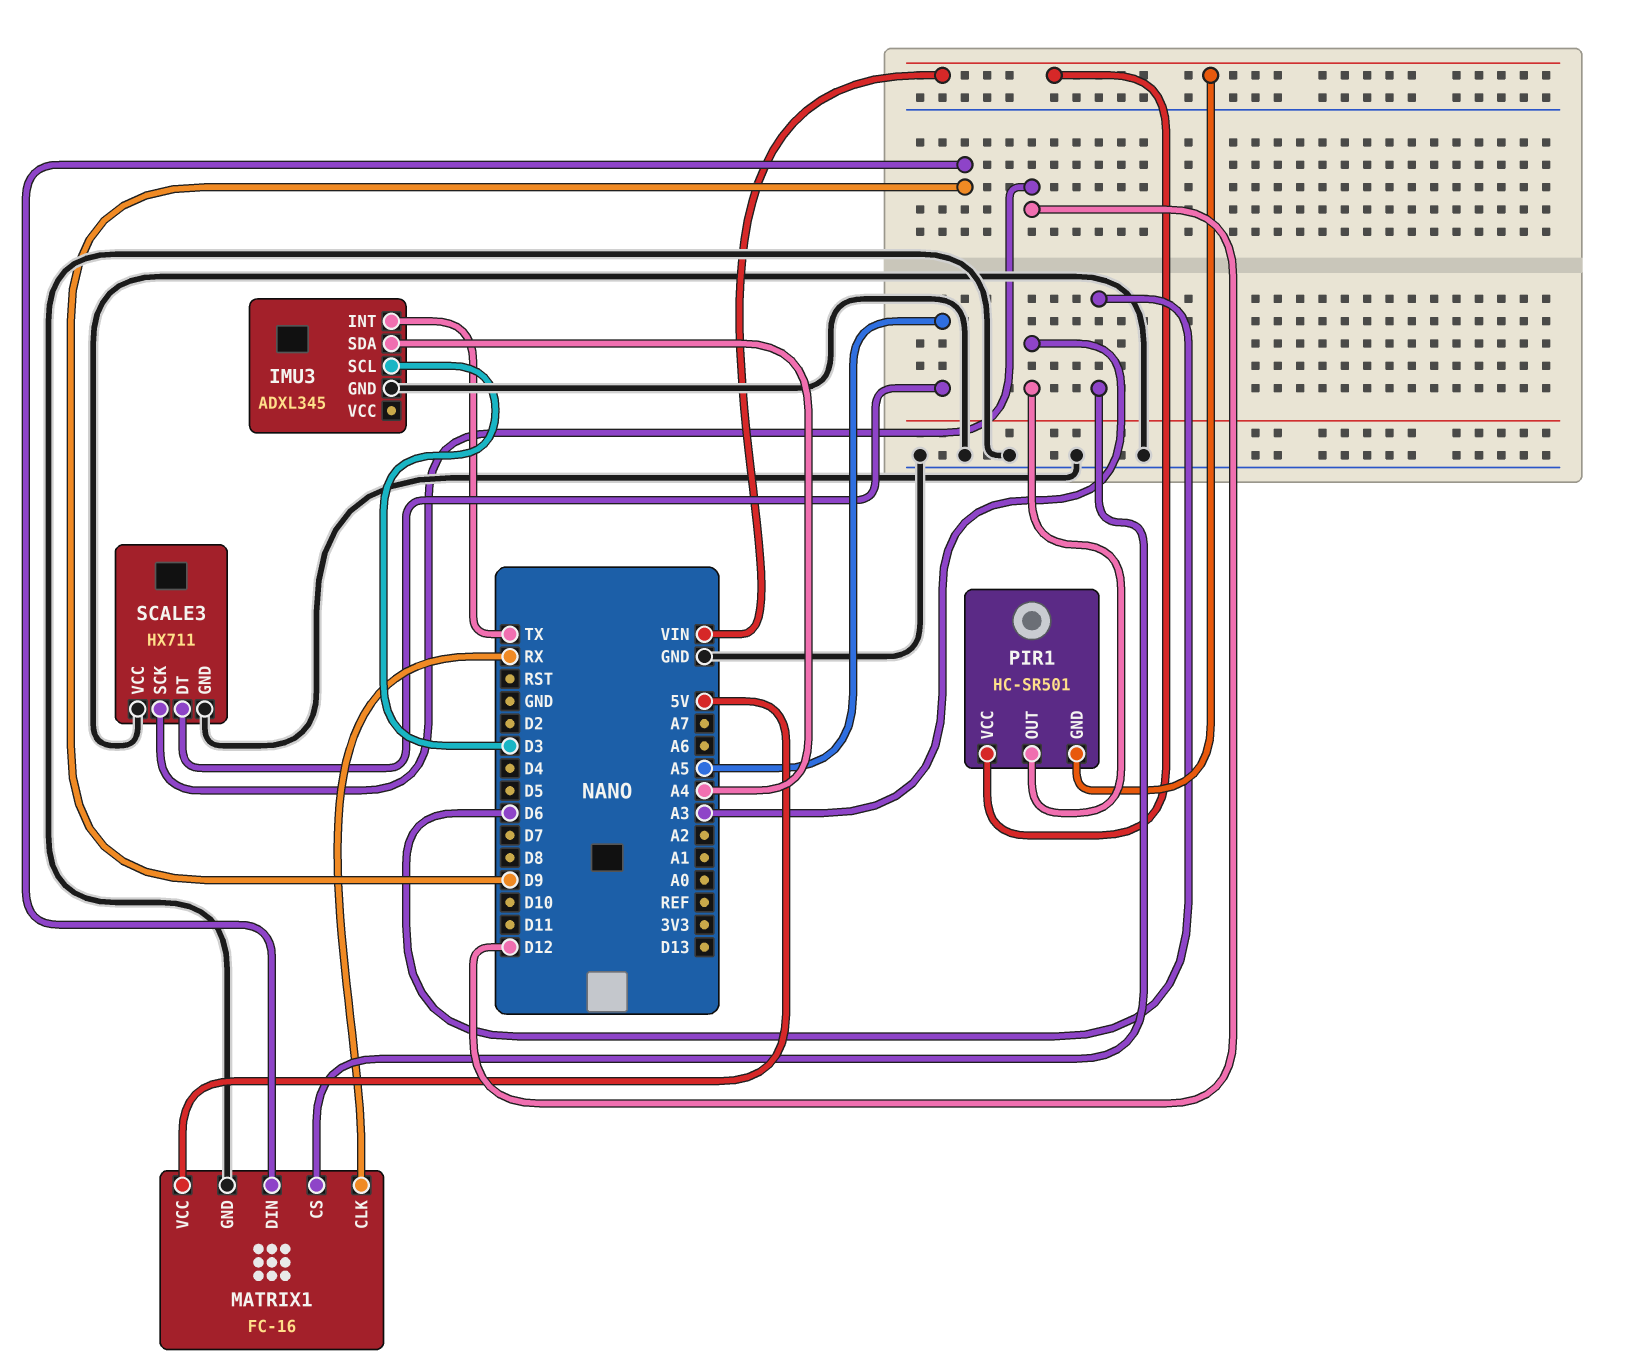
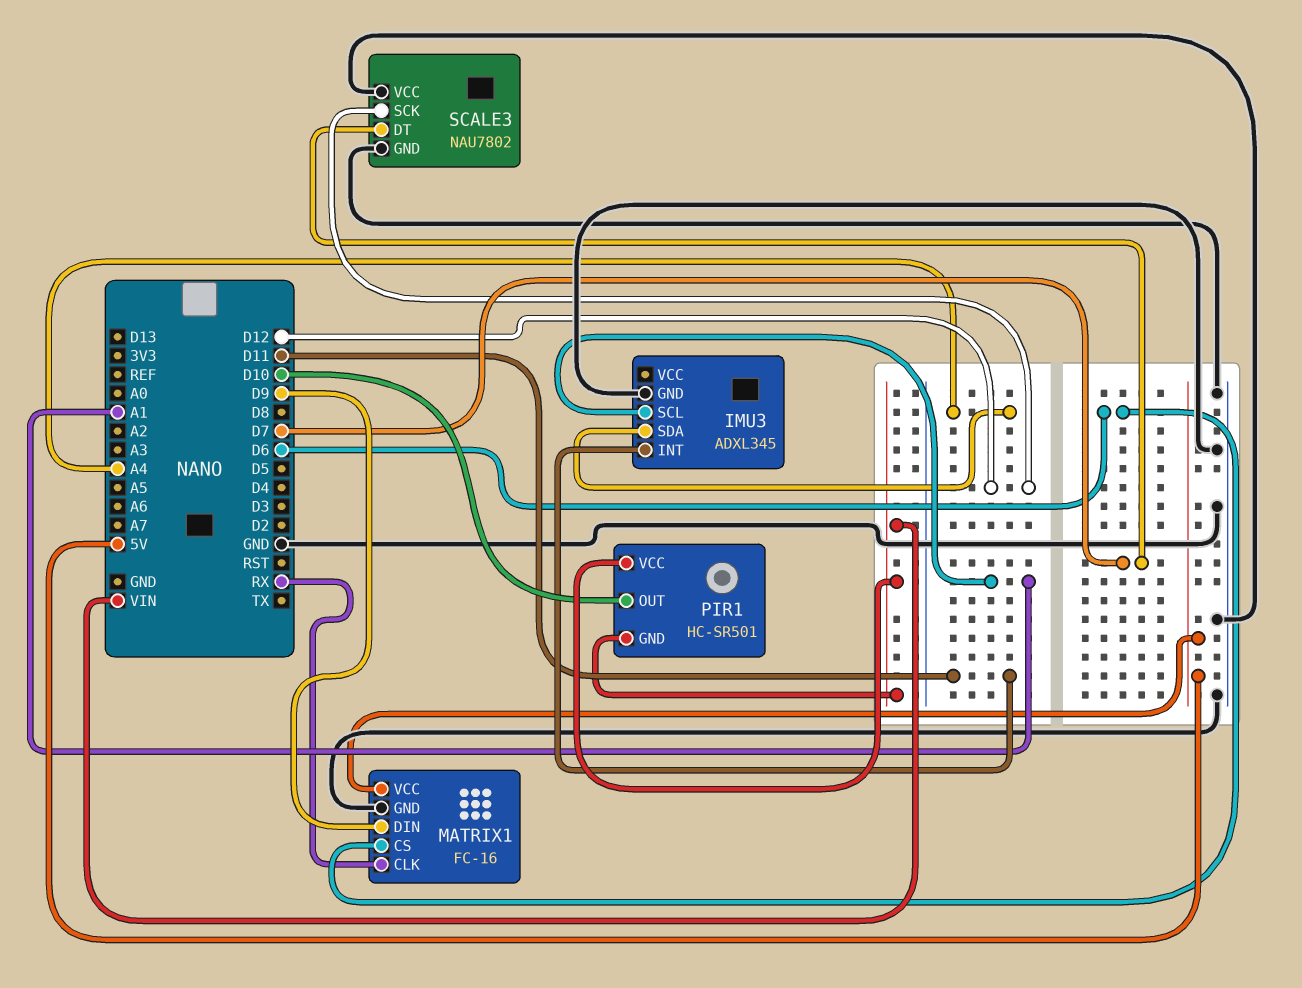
IMU3 pin INT: TX -> D11
IMU3 pin SCL: D3 -> A1
PIR1 pin OUT: A3 -> D10
SCALE3: HX711 -> NAU7802
SCALE3 pin DT: A5 -> D7

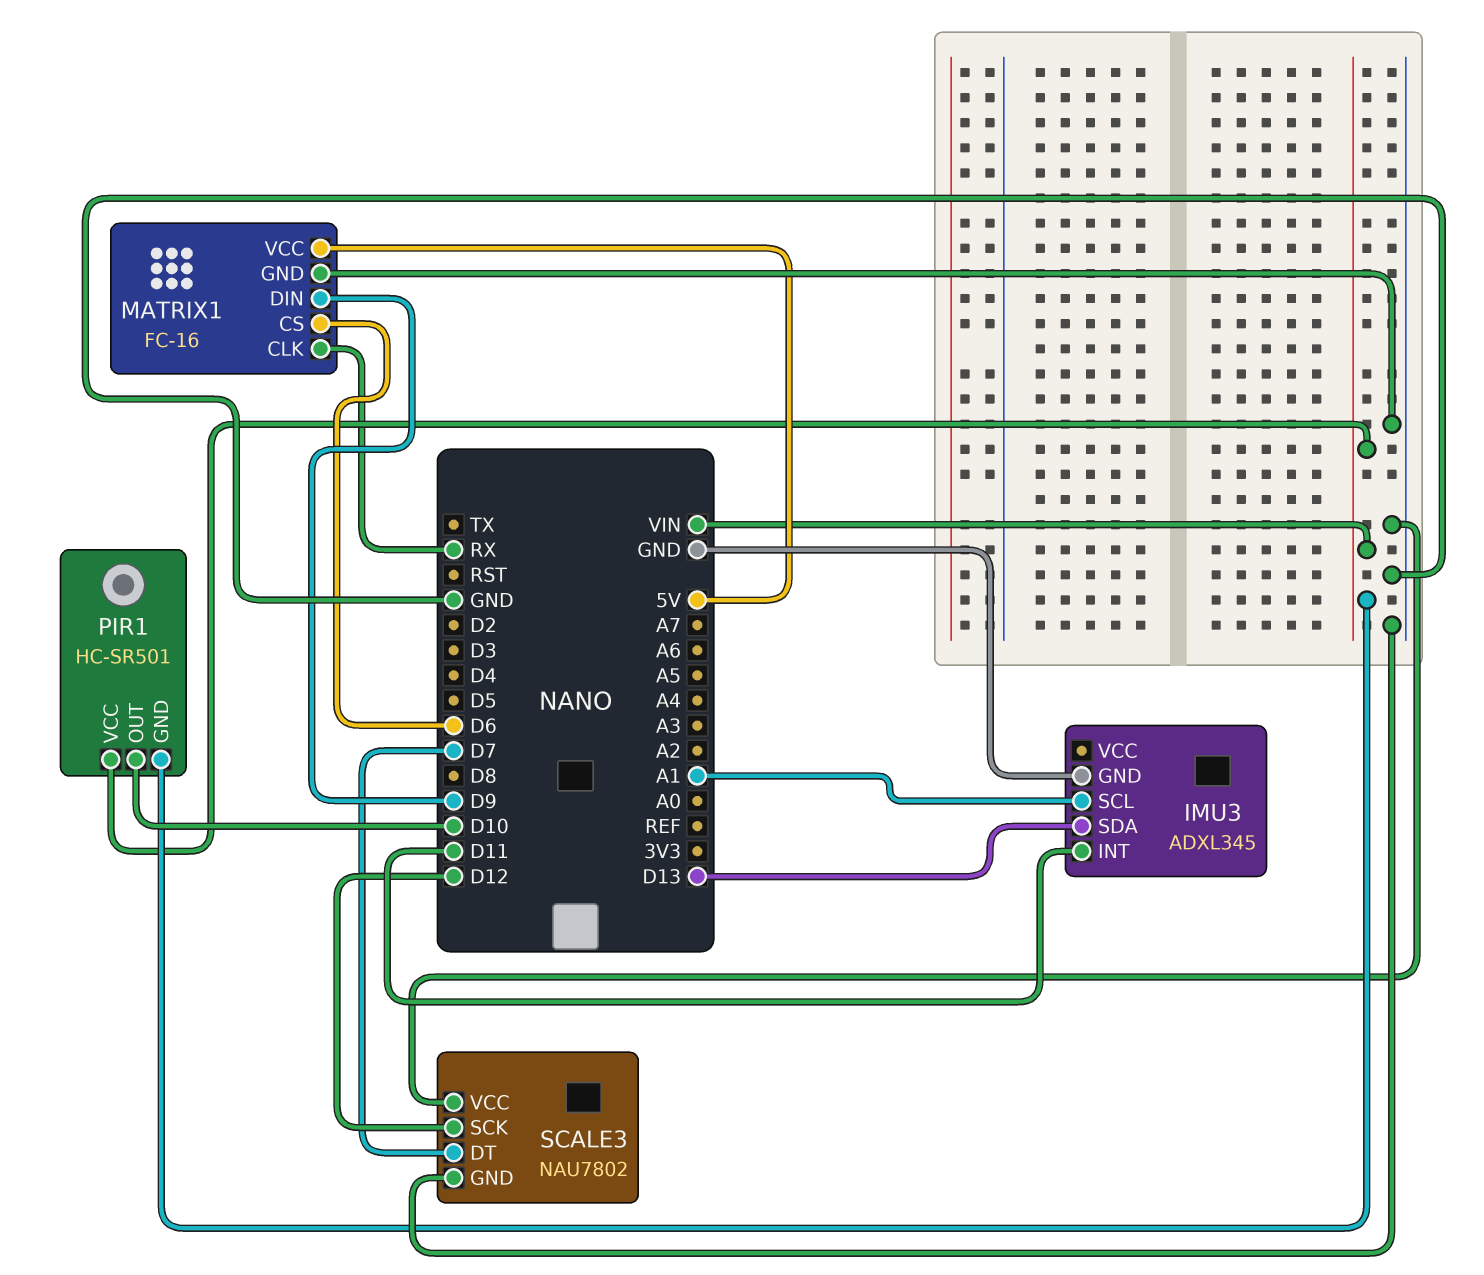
IMU3 pin SDA: A4 -> D13

